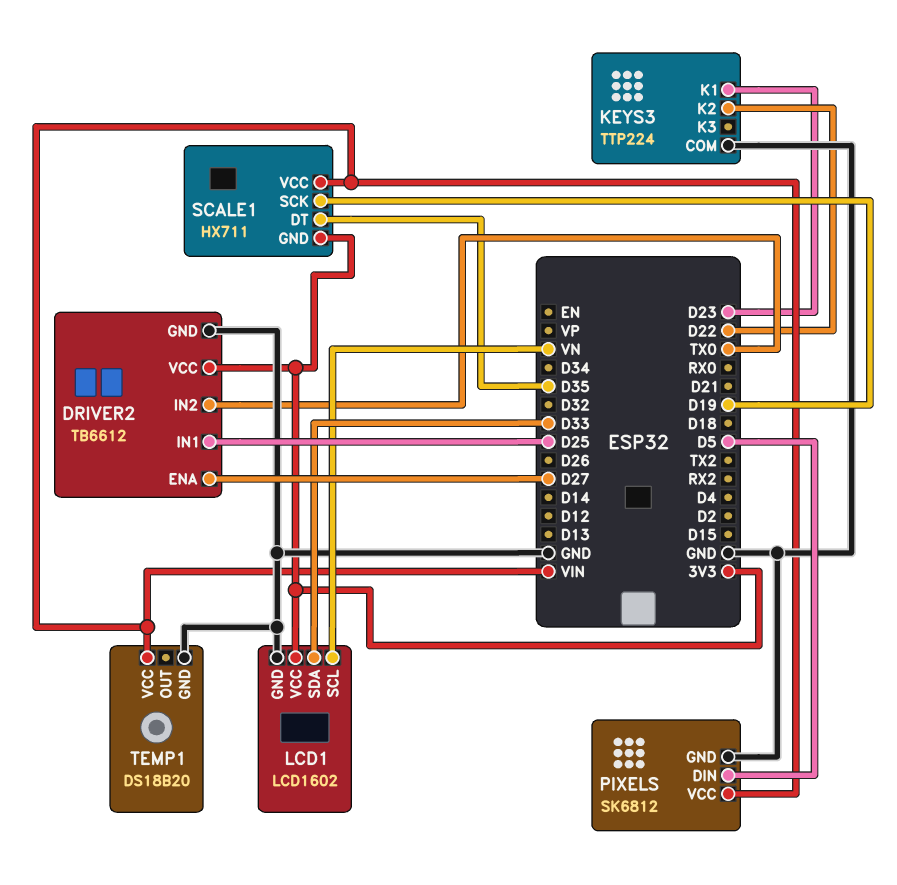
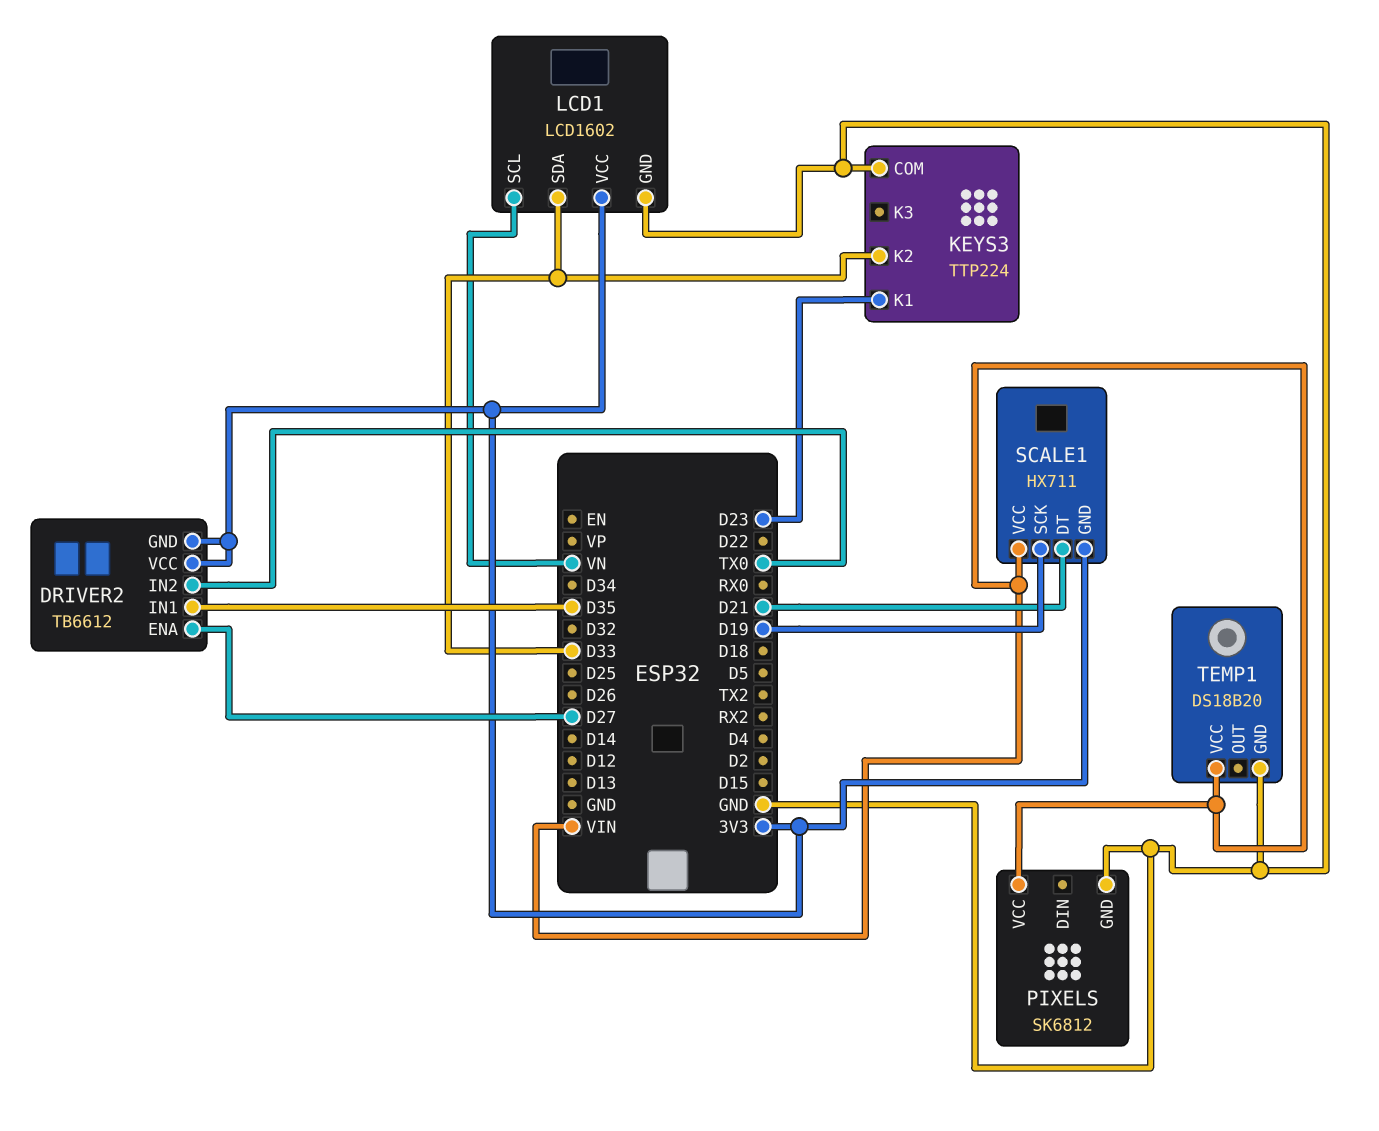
DRIVER2 pin GND: GND -> 3V3
DRIVER2 pin IN1: D25 -> D35
KEYS3 pin K2: D22 -> D33
PIXELS pin DIN: D5 -> none
SCALE1 pin DT: D35 -> D21

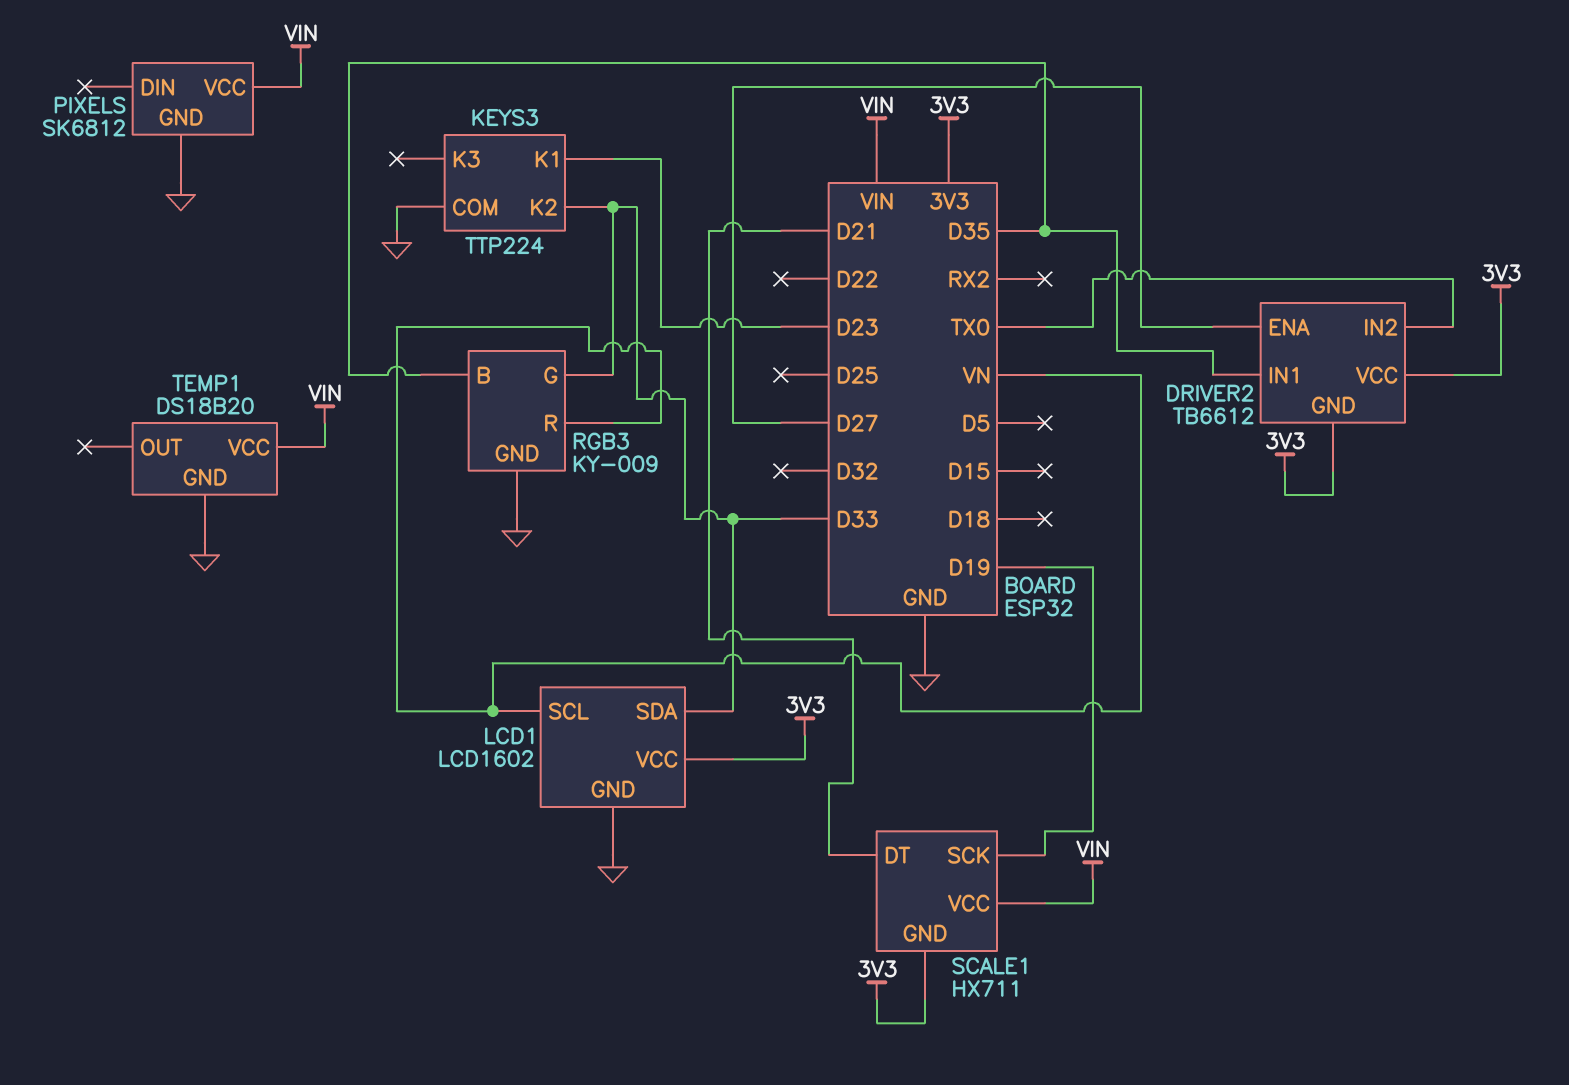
RGB3: none -> KY-009
RGB3 pin B: none -> D35
RGB3 pin G: none -> D33
RGB3 pin GND: none -> GND
RGB3 pin R: none -> VN

